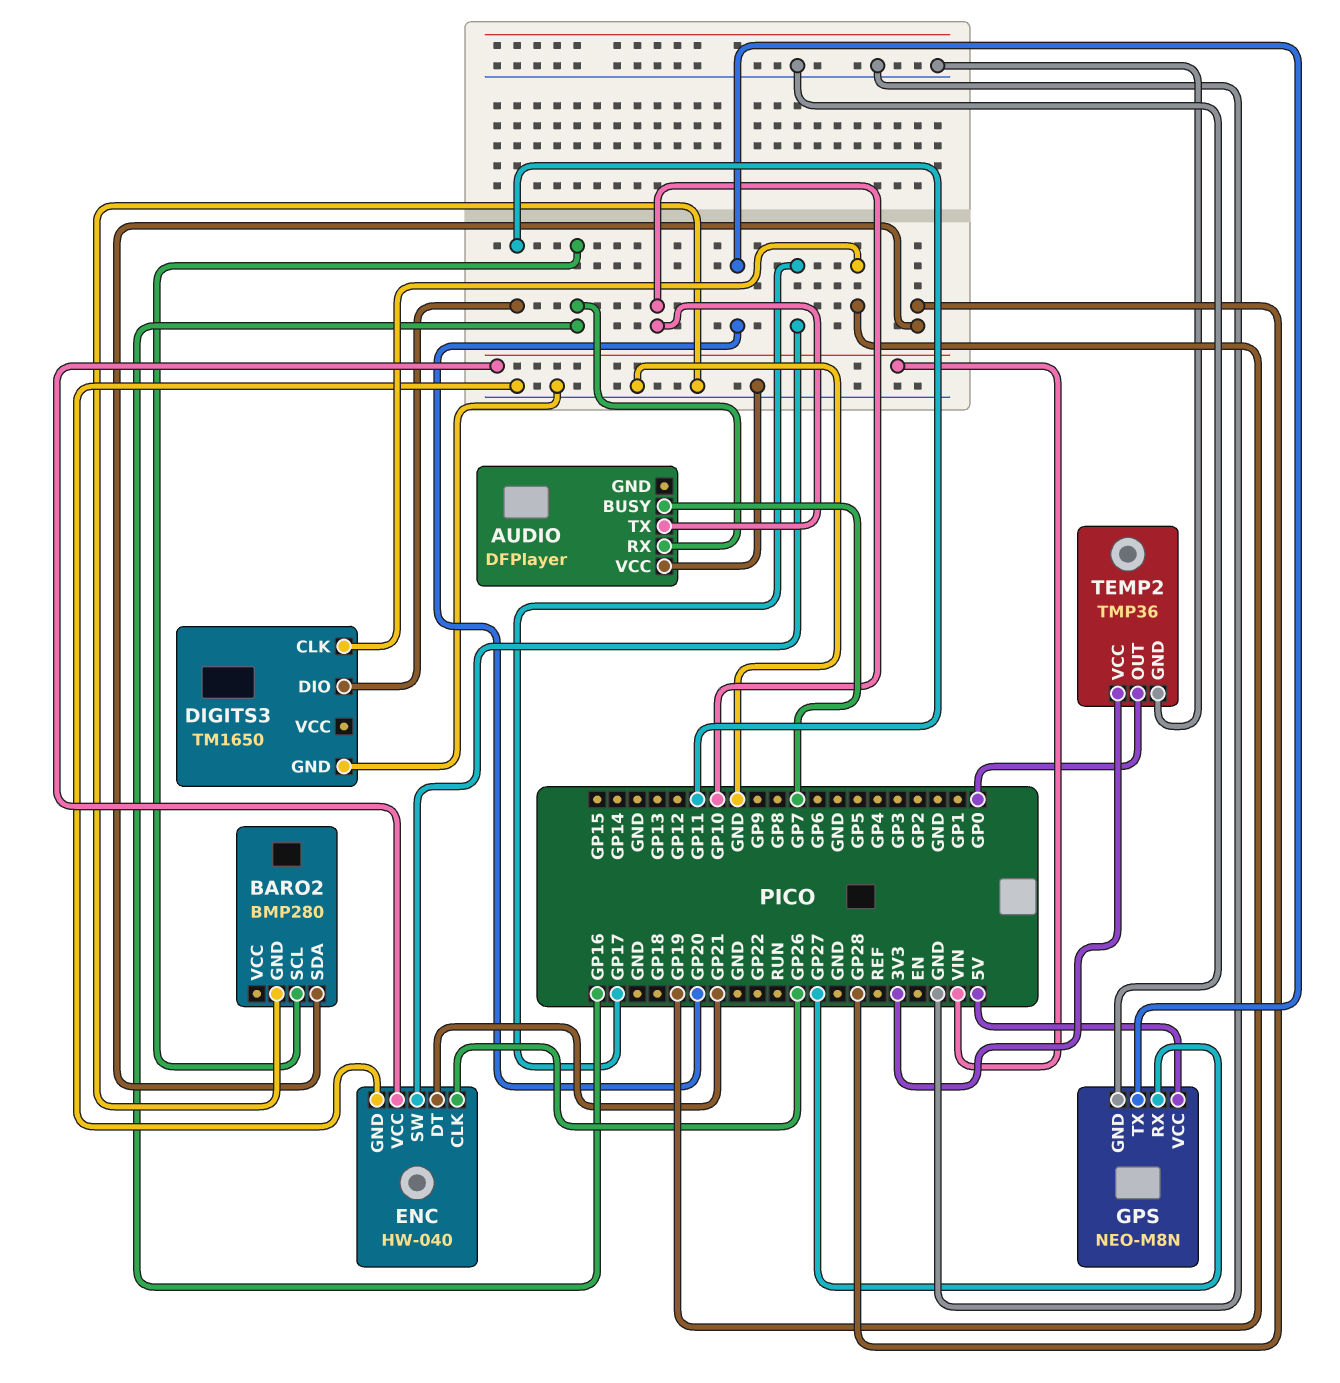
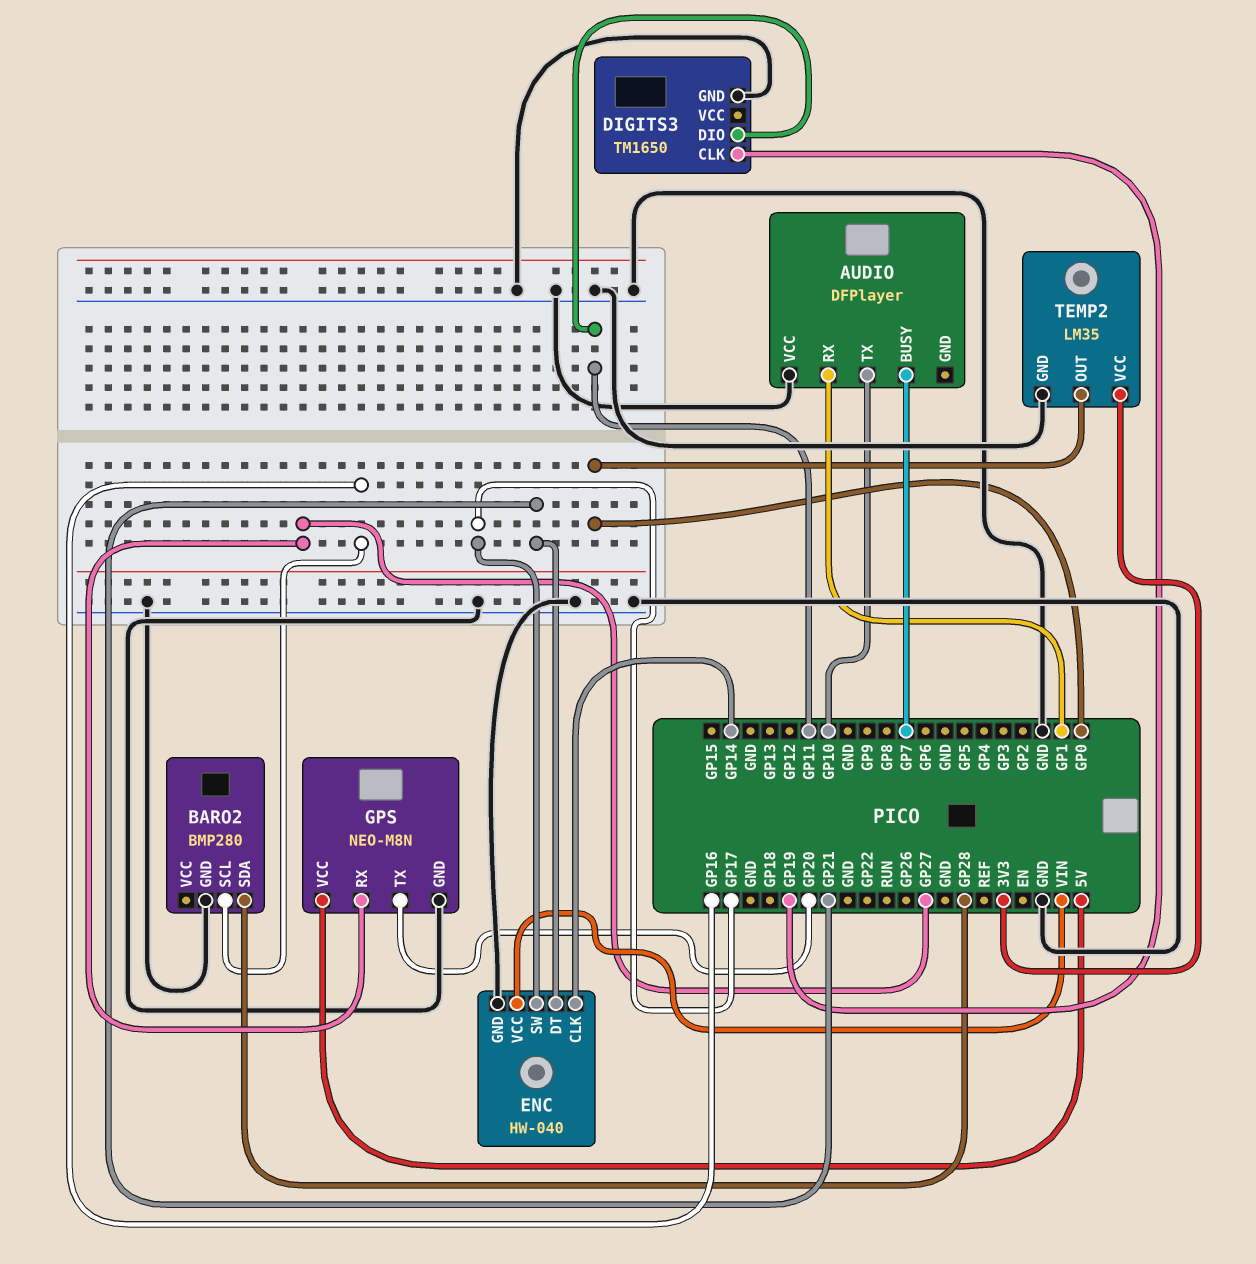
AUDIO pin RX: GP16 -> GP1
ENC pin CLK: GP26 -> GP14
TEMP2: TMP36 -> LM35

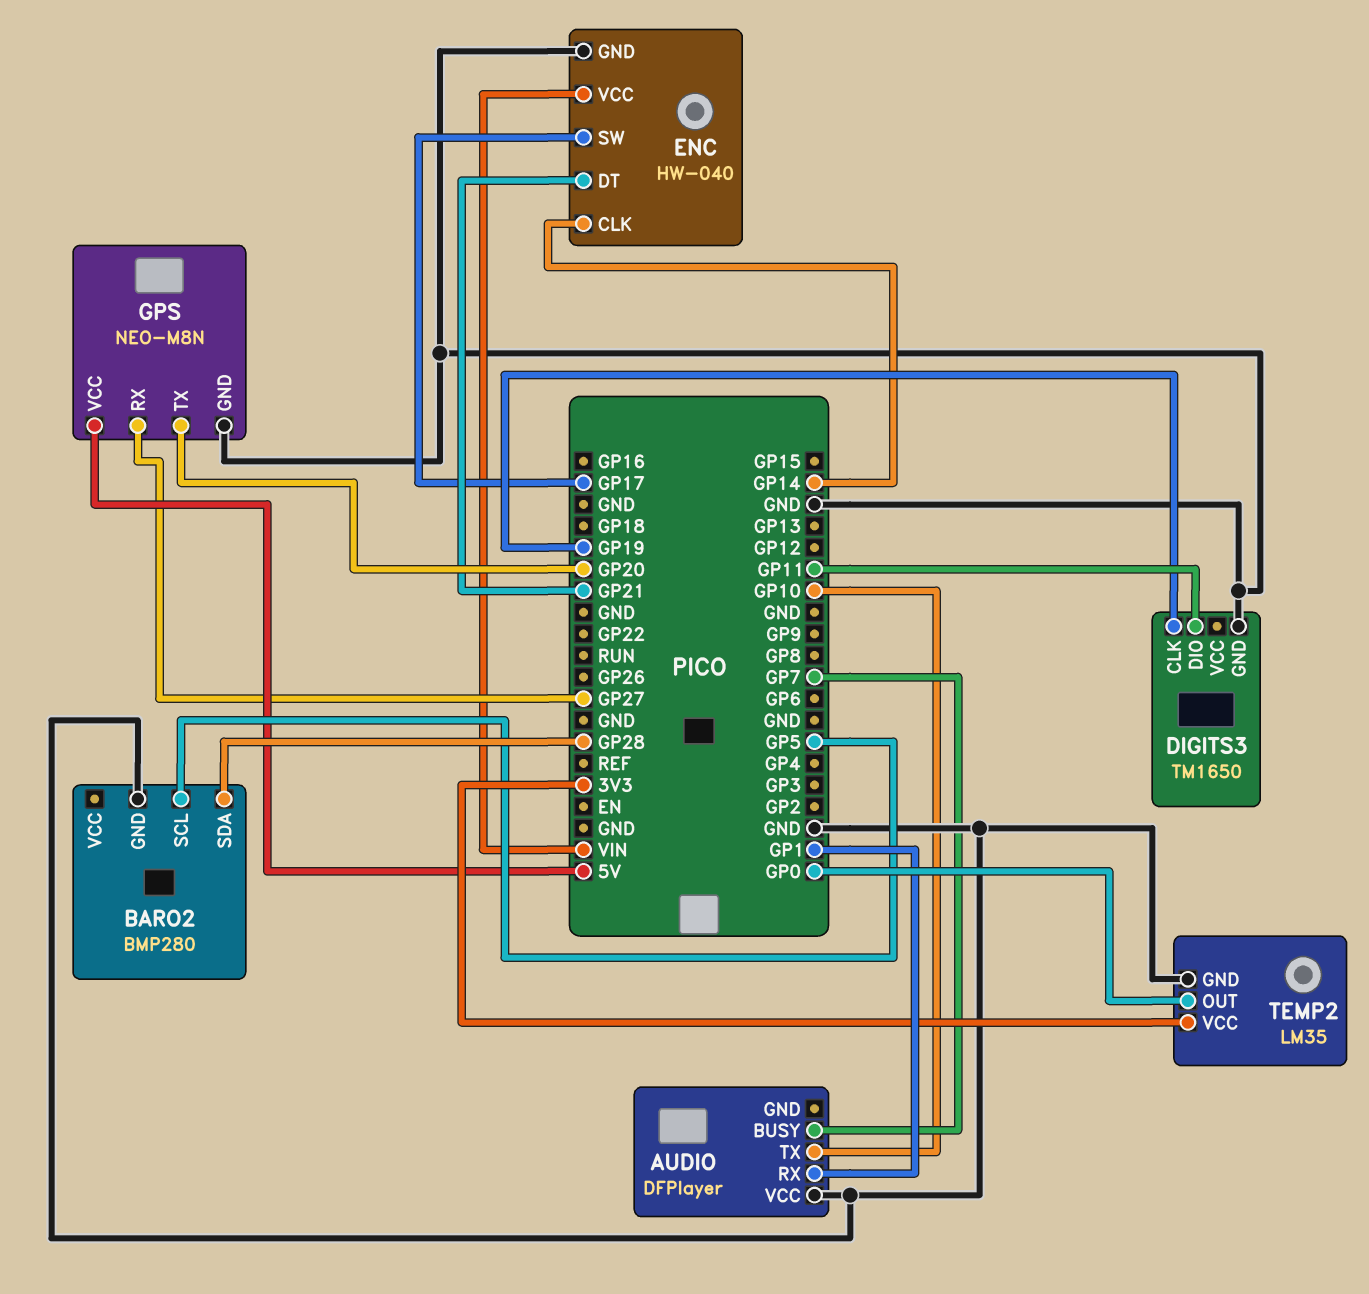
BARO2 pin SCL: GP16 -> GP5

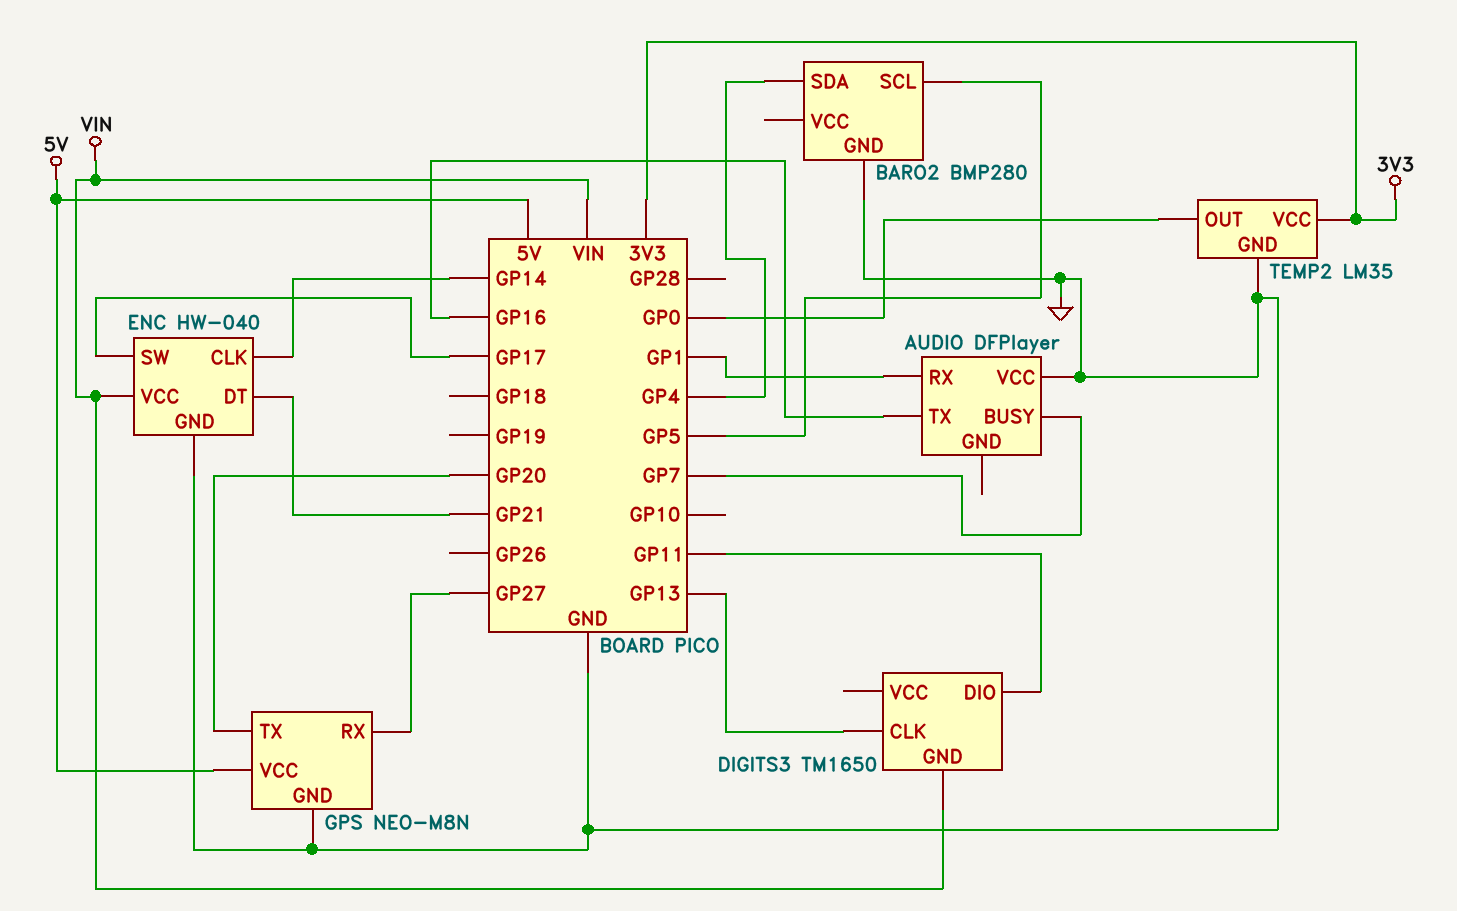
AUDIO pin TX: GP10 -> GP16
BARO2 pin SDA: GP28 -> GP4
DIGITS3 pin CLK: GP19 -> GP13
DIGITS3 pin GND: GND -> VIN

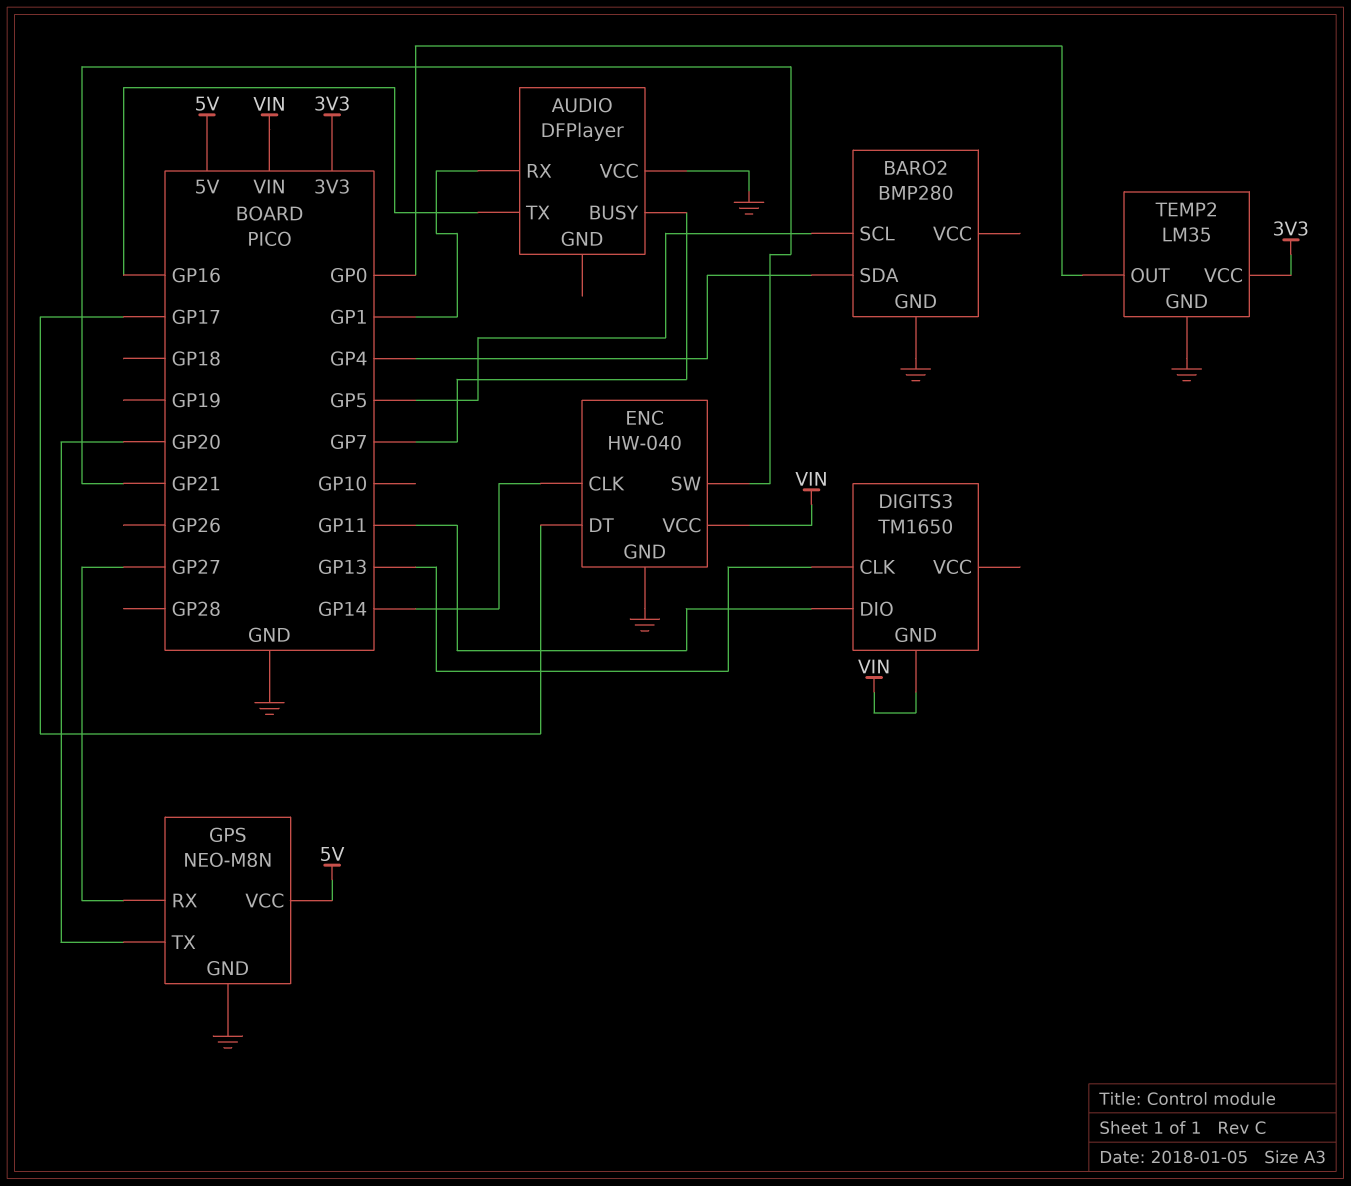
ENC pin DT: GP21 -> GP17
ENC pin SW: GP17 -> GP21

